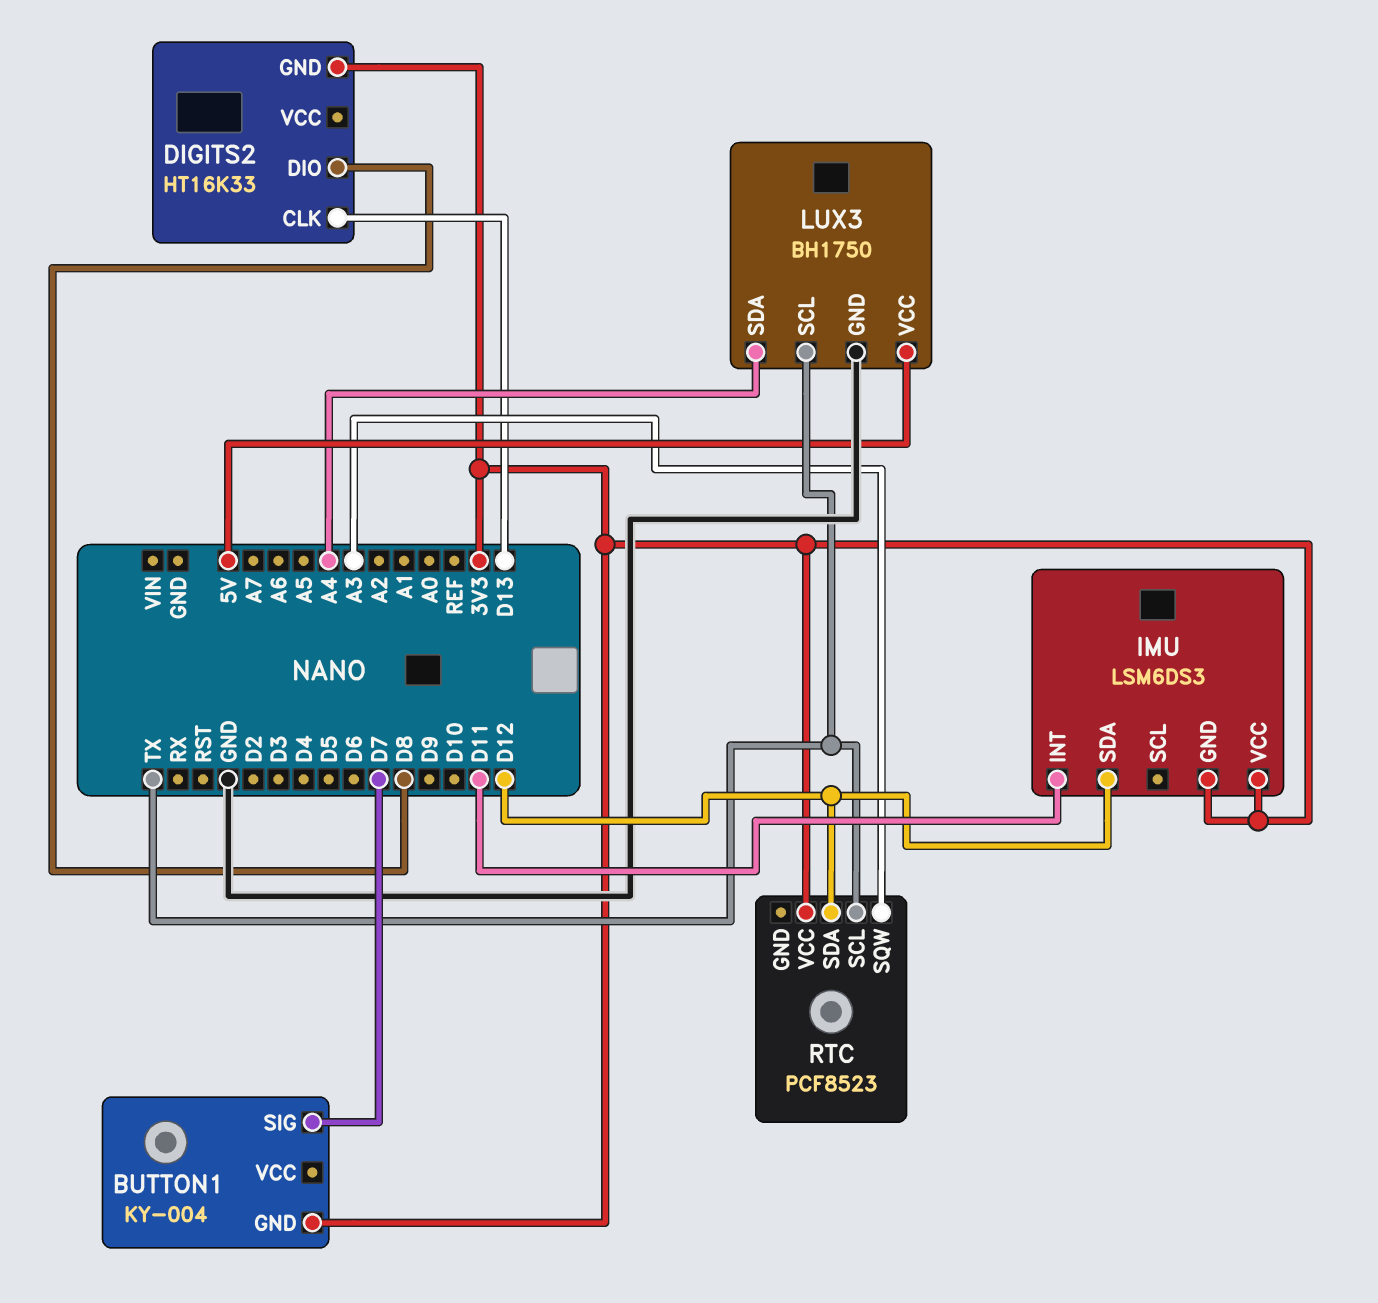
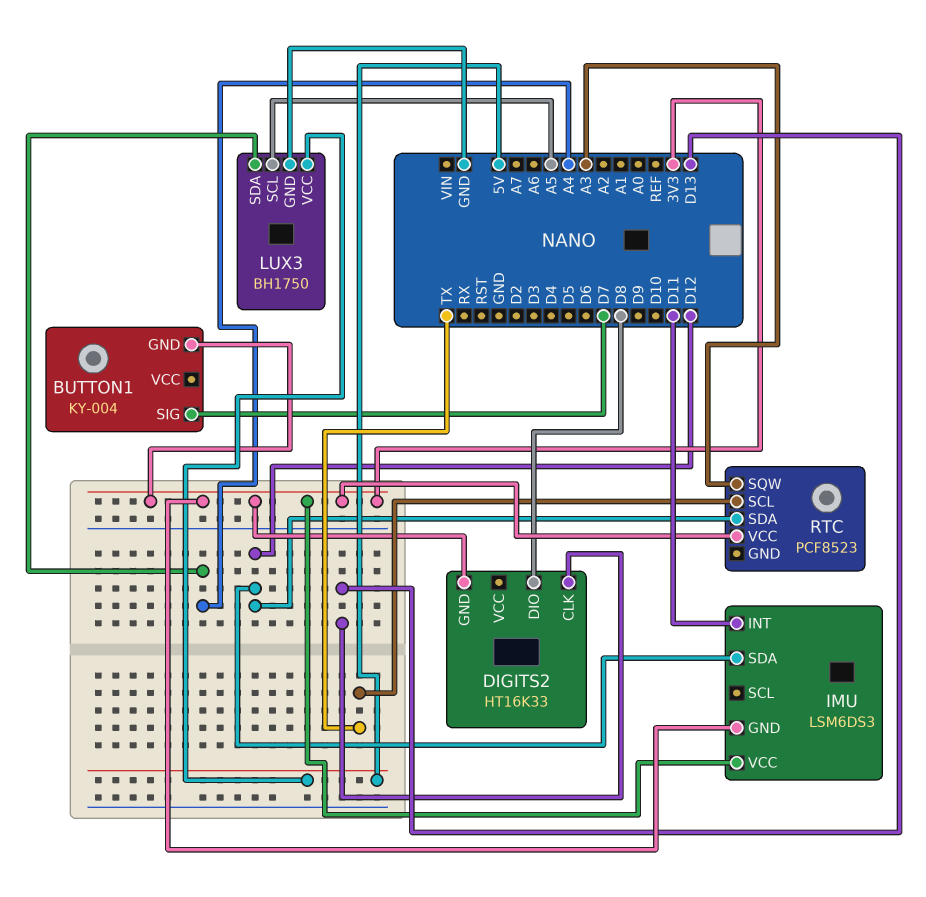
LUX3 pin SCL: TX -> A5

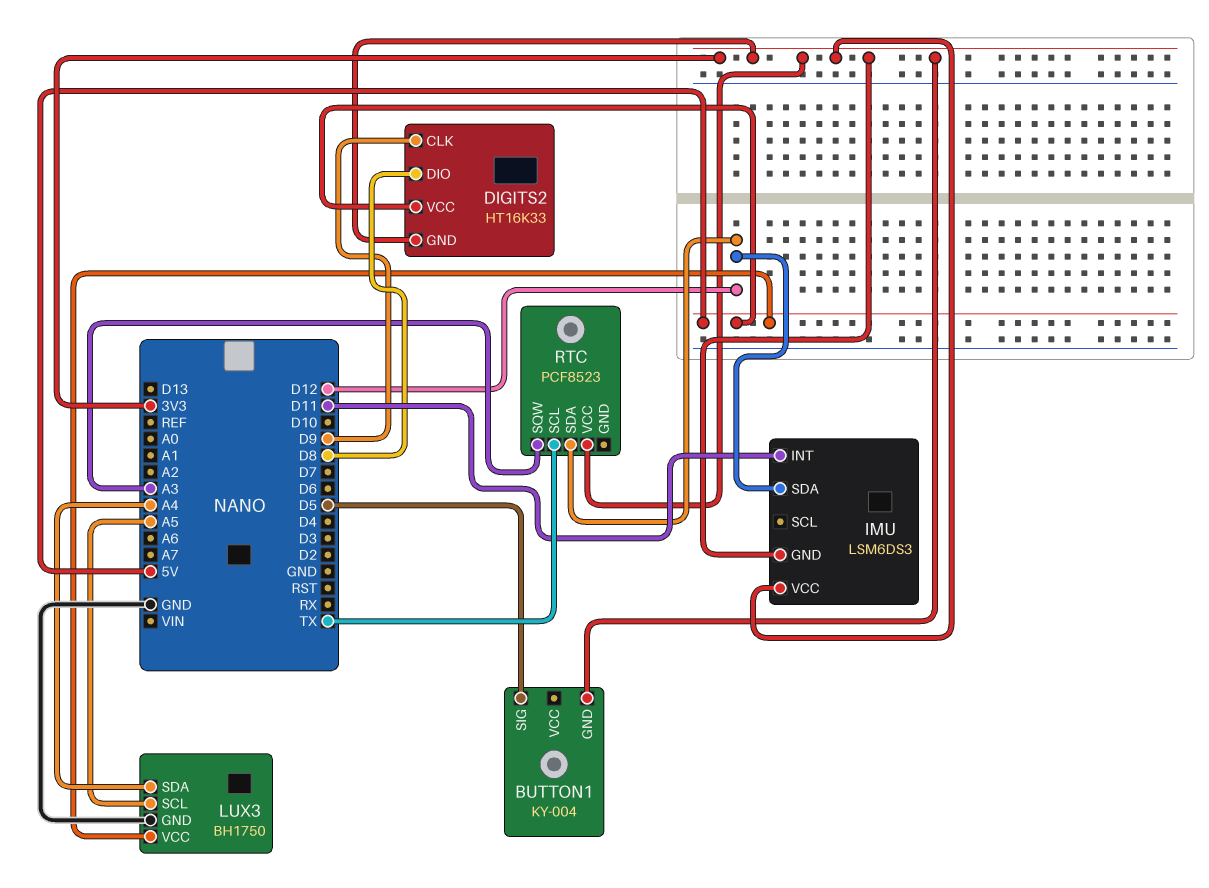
BUTTON1 pin SIG: D7 -> D5
DIGITS2 pin CLK: D13 -> D9
DIGITS2 pin VCC: none -> 5V

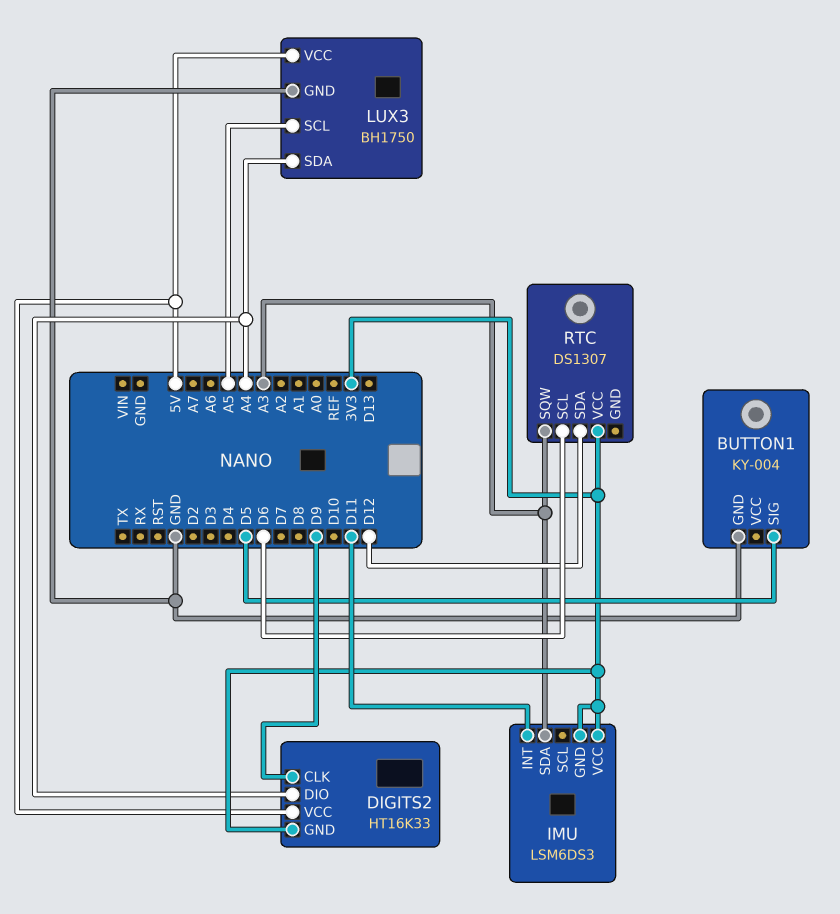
BUTTON1 pin GND: 3V3 -> GND
DIGITS2 pin DIO: D8 -> A4
IMU pin SDA: D12 -> A3
RTC: PCF8523 -> DS1307
RTC pin SCL: TX -> D6

